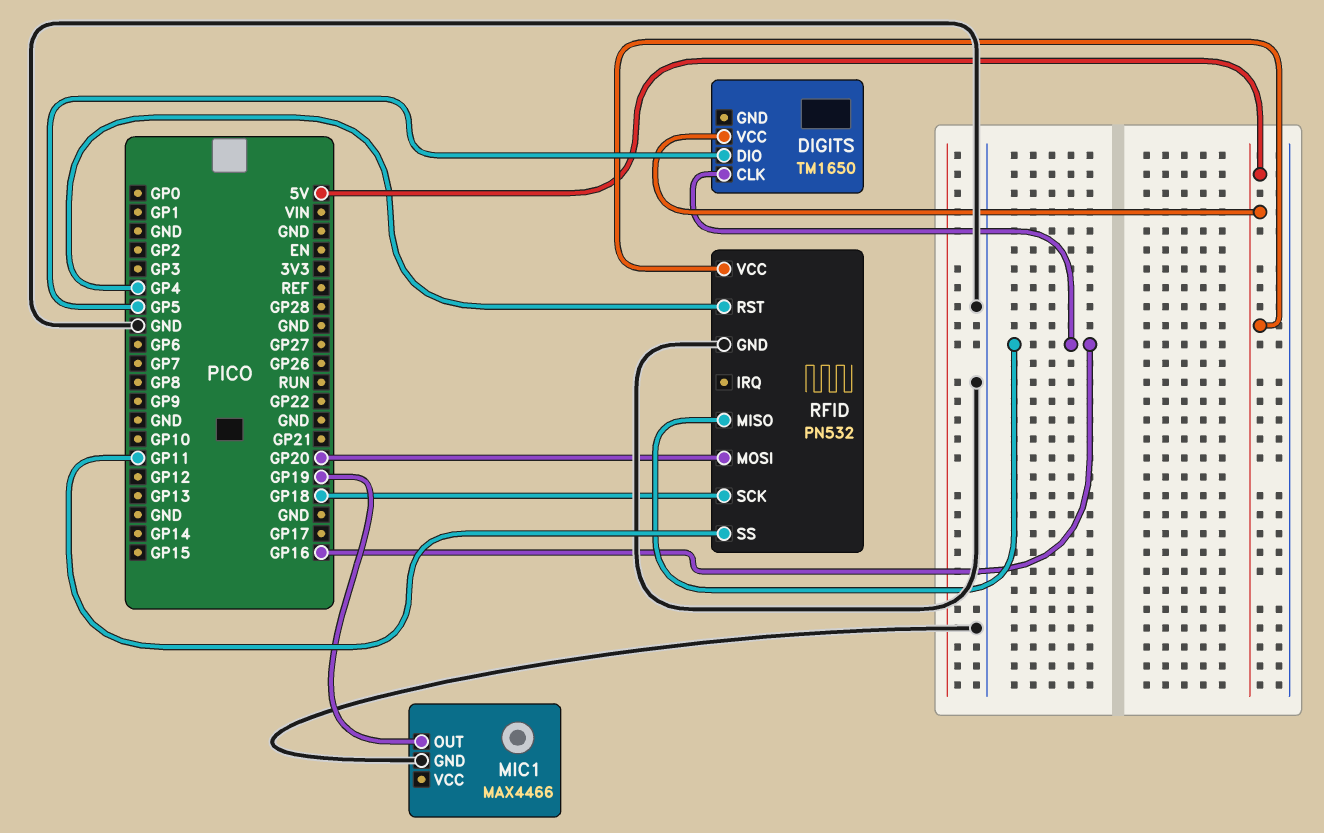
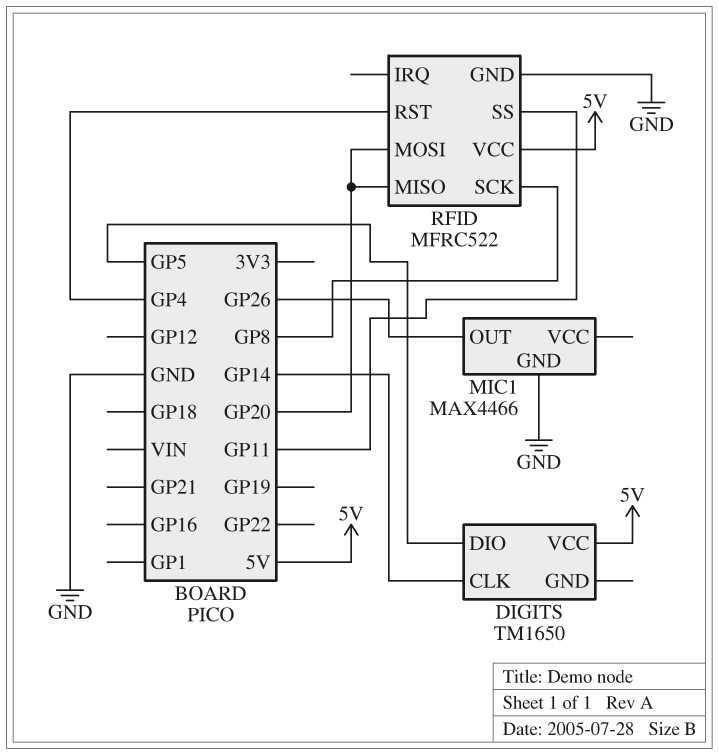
DIGITS pin CLK: GP16 -> GP14
MIC1 pin OUT: GP19 -> GP26
RFID: PN532 -> MFRC522
RFID pin MISO: GP16 -> GP20
RFID pin SCK: GP18 -> GP8

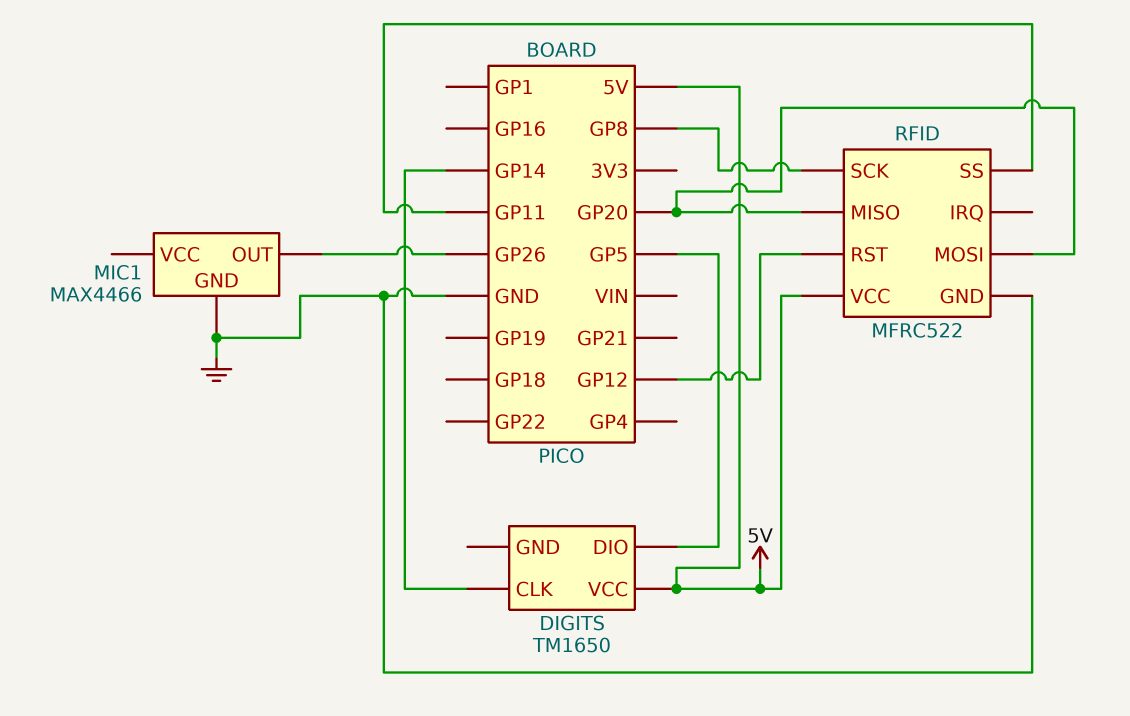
RFID pin RST: GP4 -> GP12

